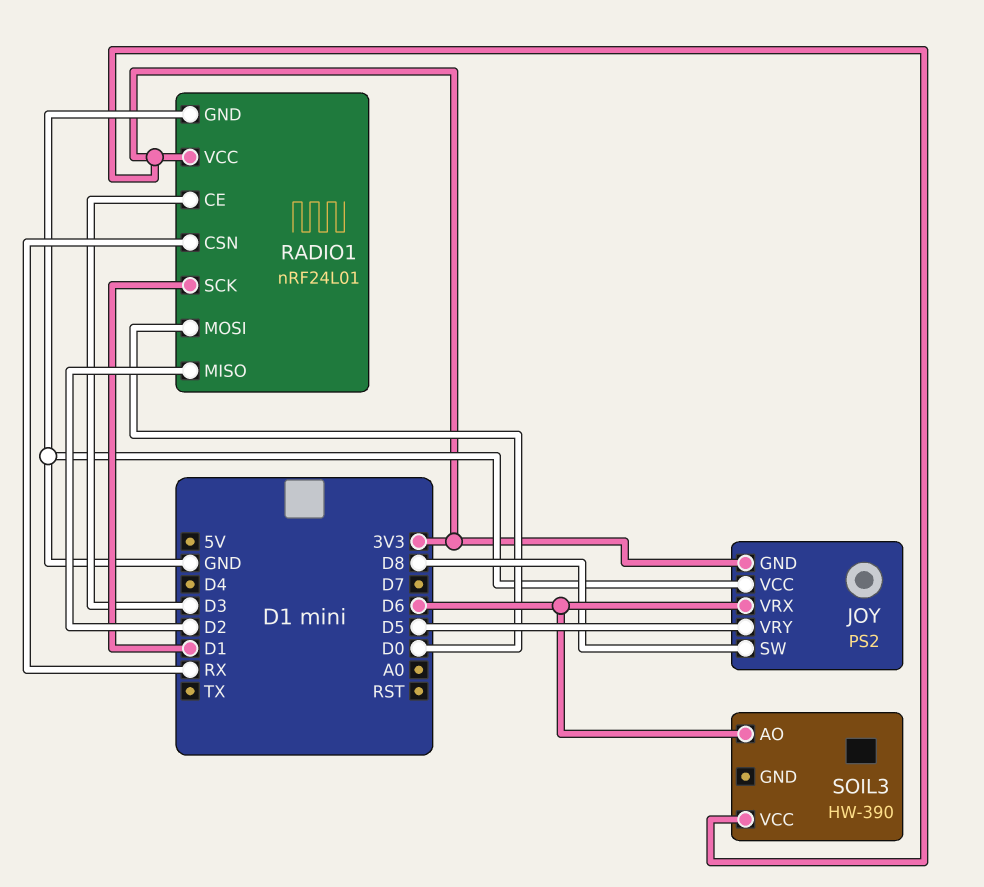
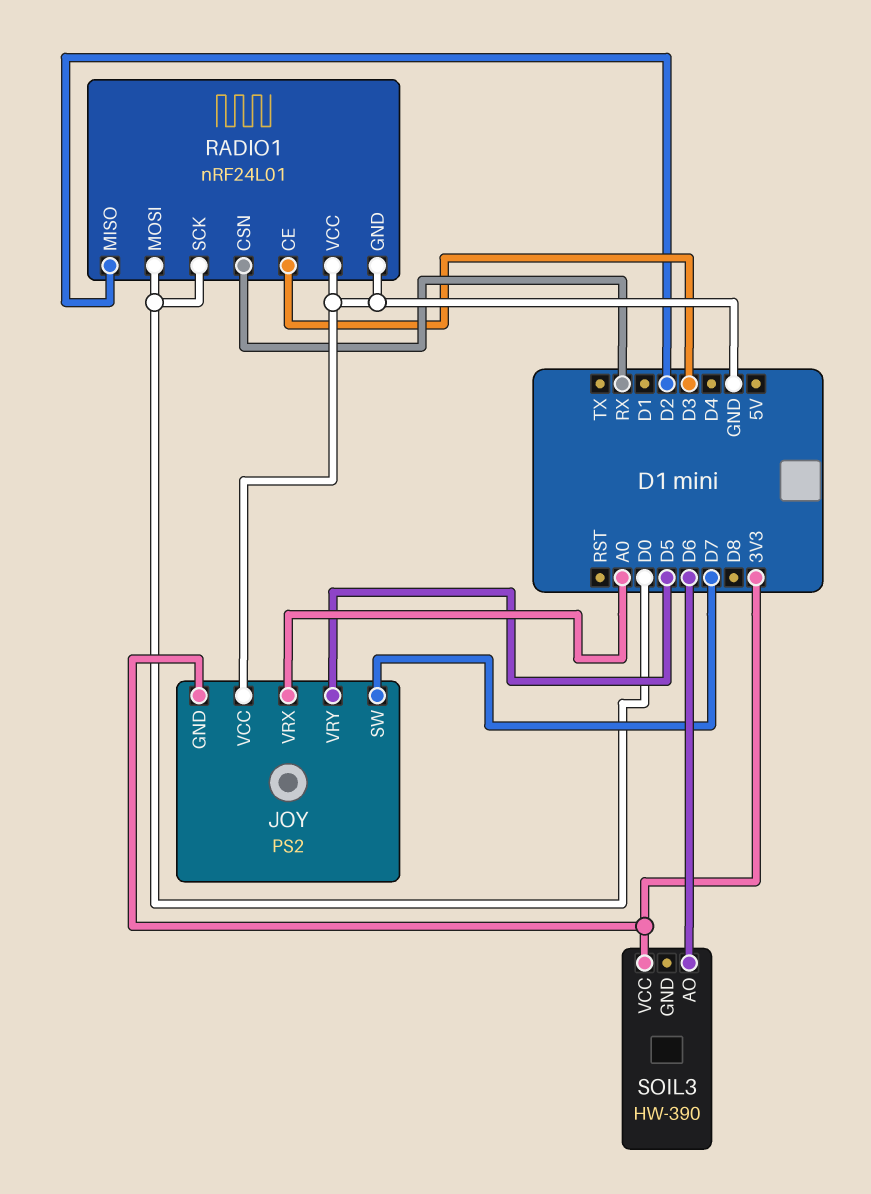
JOY pin SW: D8 -> D7
JOY pin VRX: D6 -> A0
RADIO1 pin SCK: D1 -> D0
RADIO1 pin VCC: 3V3 -> GND

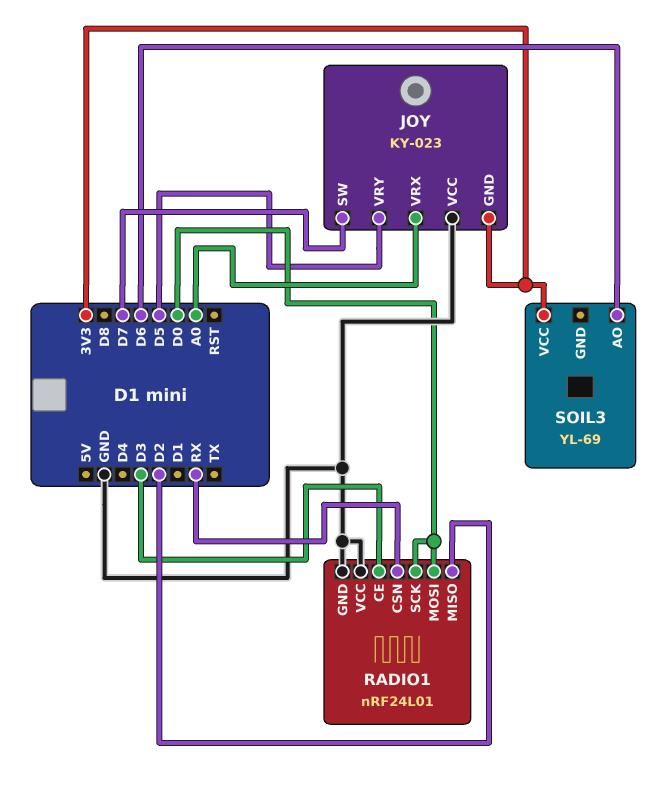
JOY: PS2 -> KY-023
SOIL3: HW-390 -> YL-69

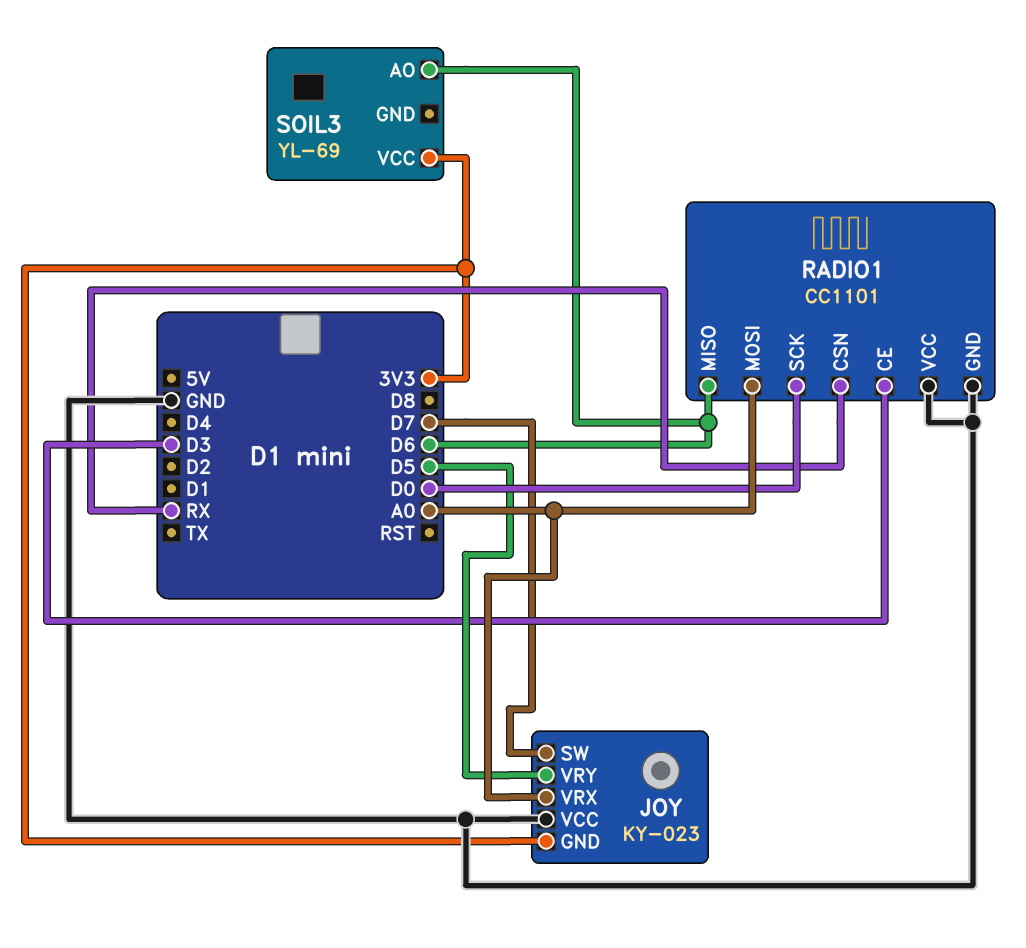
RADIO1: nRF24L01 -> CC1101
RADIO1 pin MISO: D2 -> D6
RADIO1 pin MOSI: D0 -> A0

